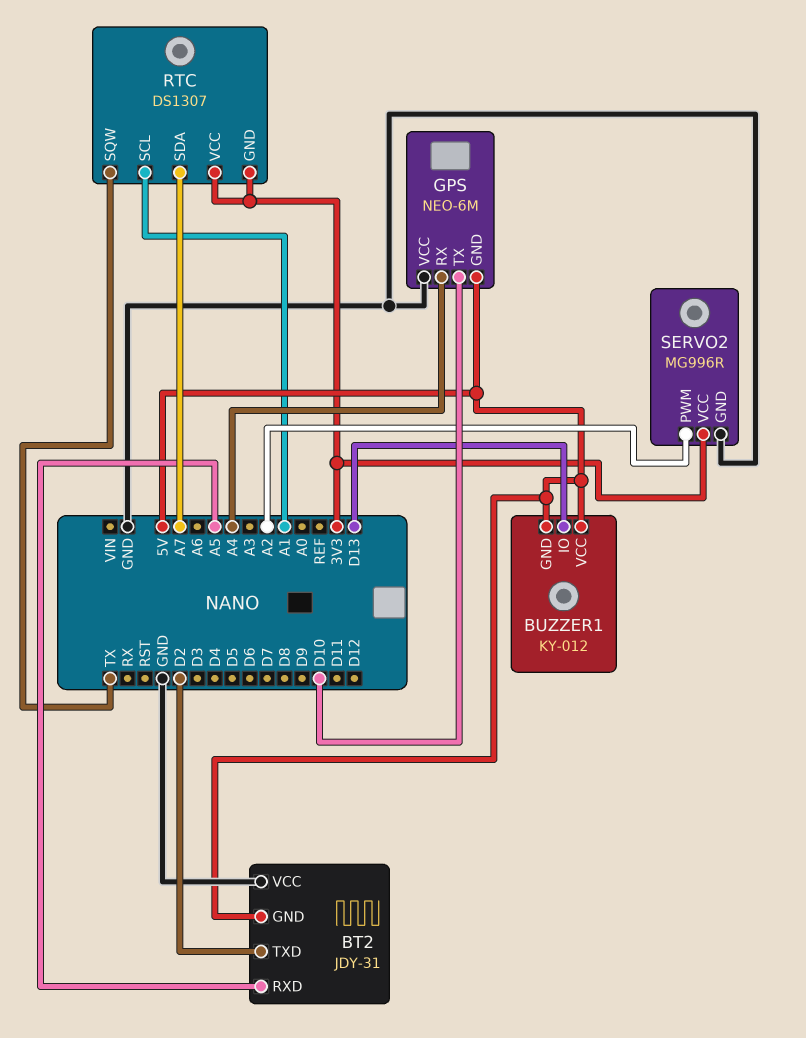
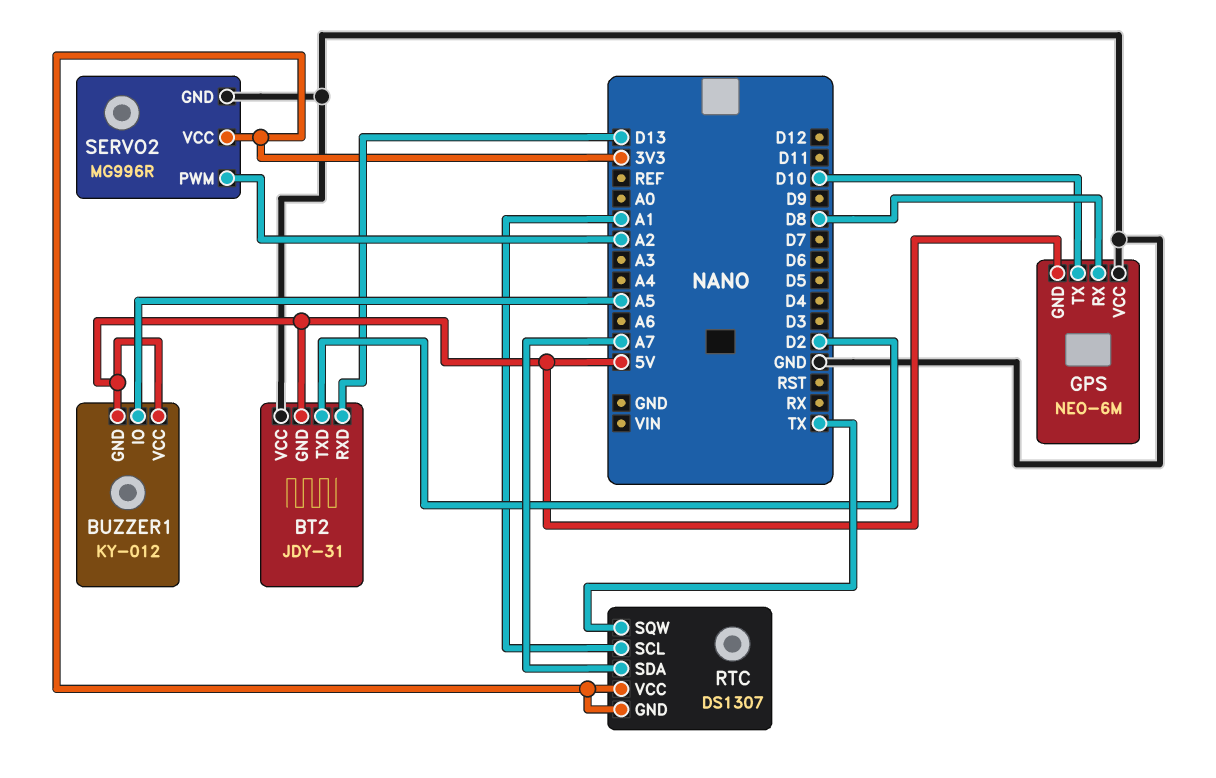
BT2 pin RXD: A5 -> D13
BUZZER1 pin IO: D13 -> A5
GPS pin RX: A4 -> D8

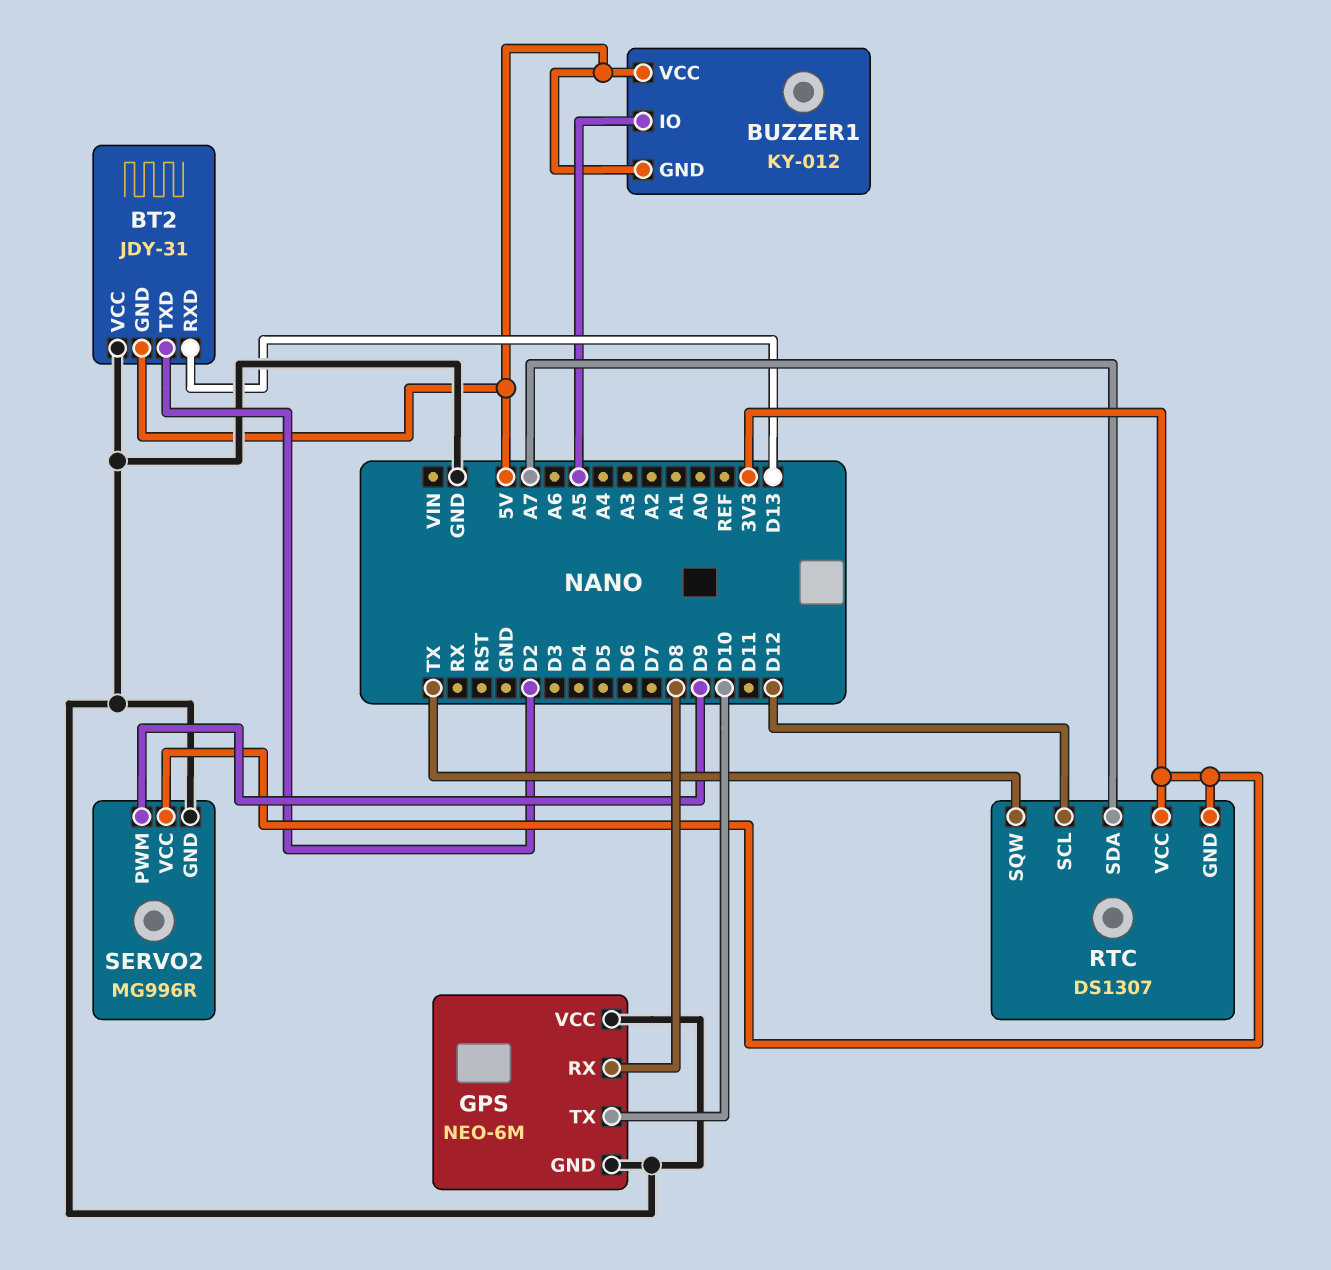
GPS pin GND: 5V -> GND
RTC pin SCL: A1 -> D12
SERVO2 pin PWM: A2 -> D9

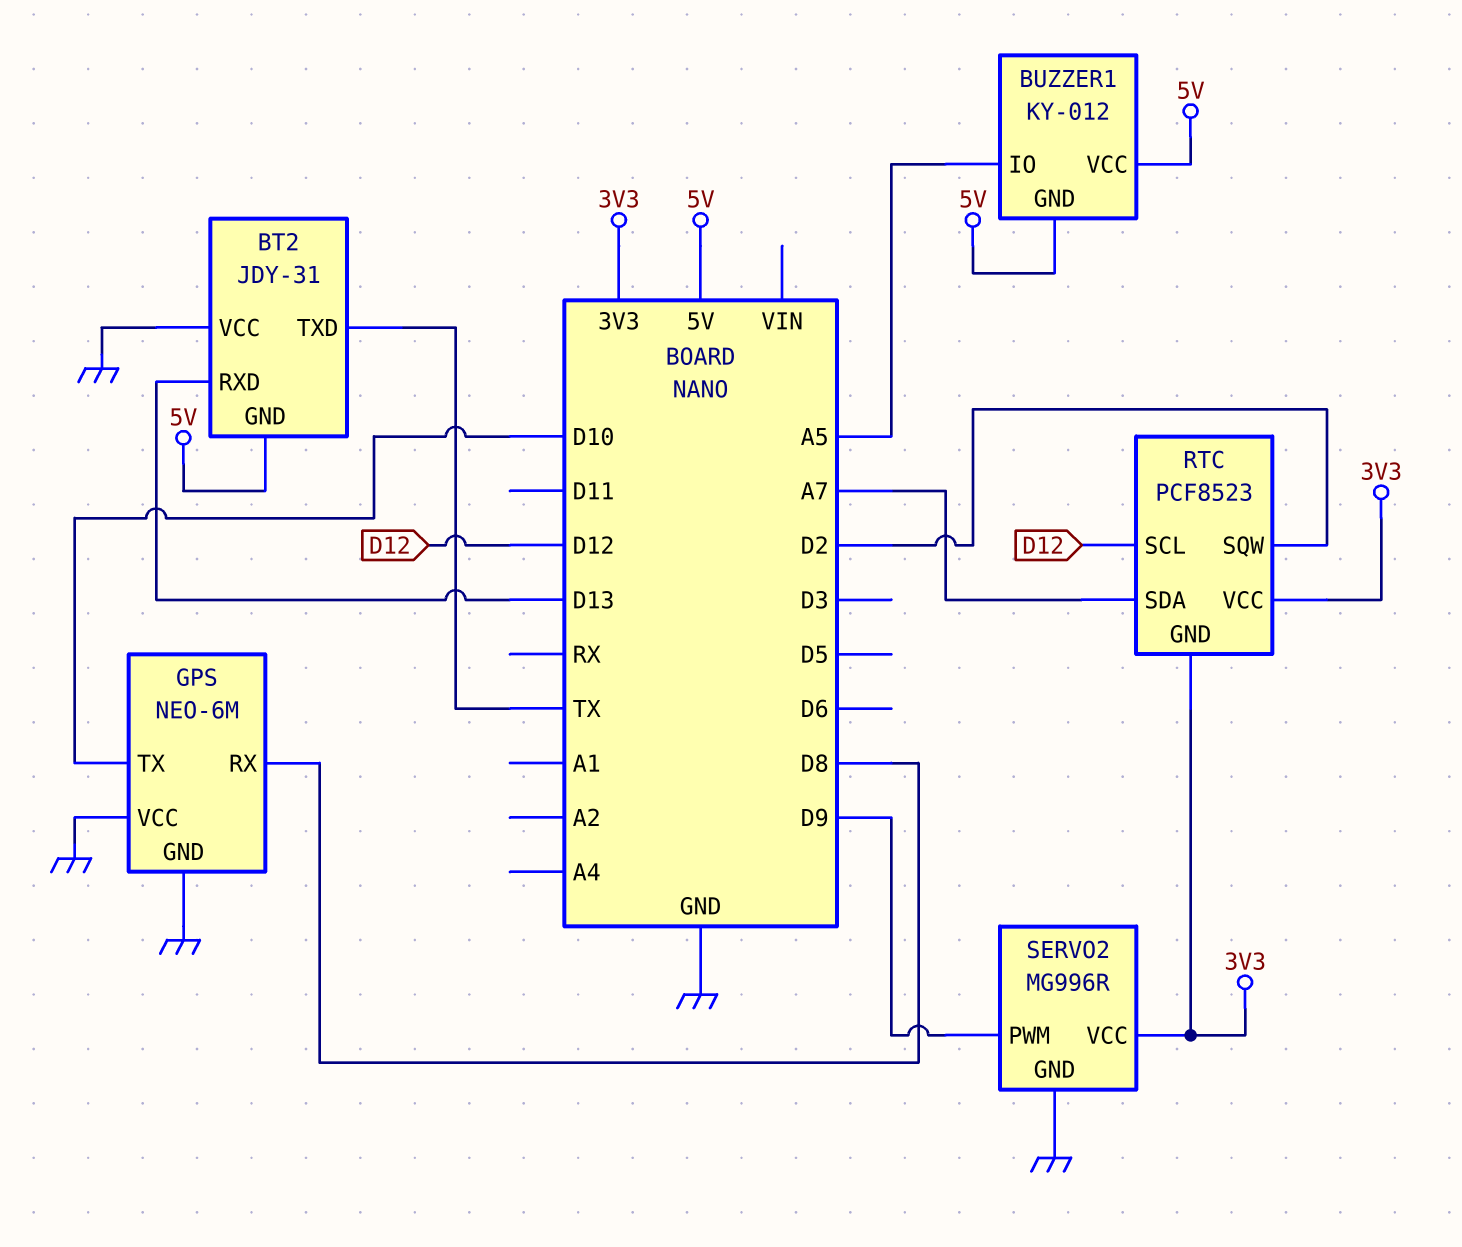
BT2 pin TXD: D2 -> TX
RTC: DS1307 -> PCF8523
RTC pin SQW: TX -> D2

